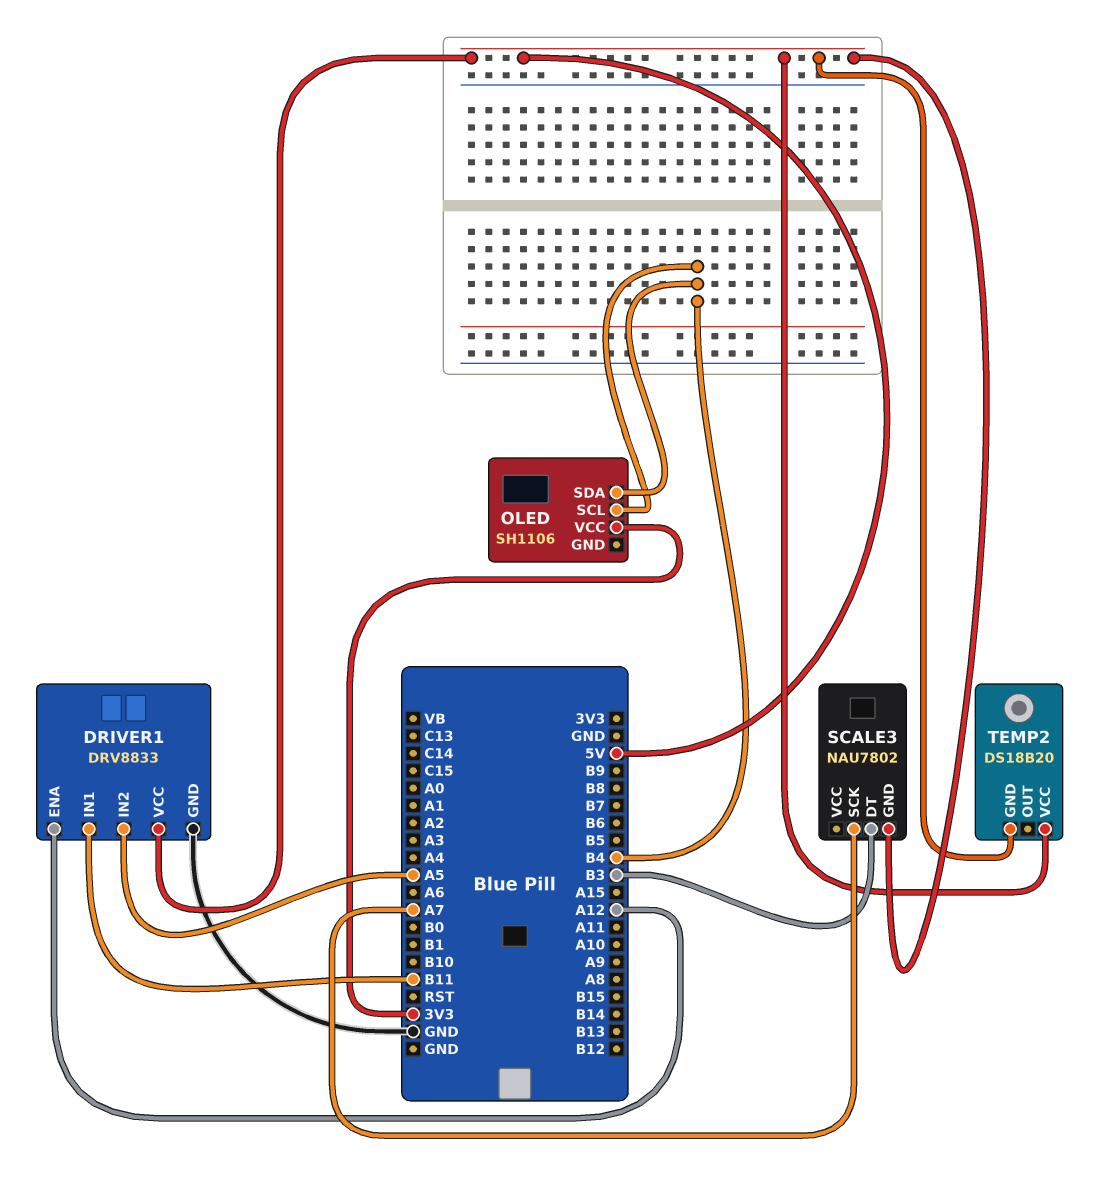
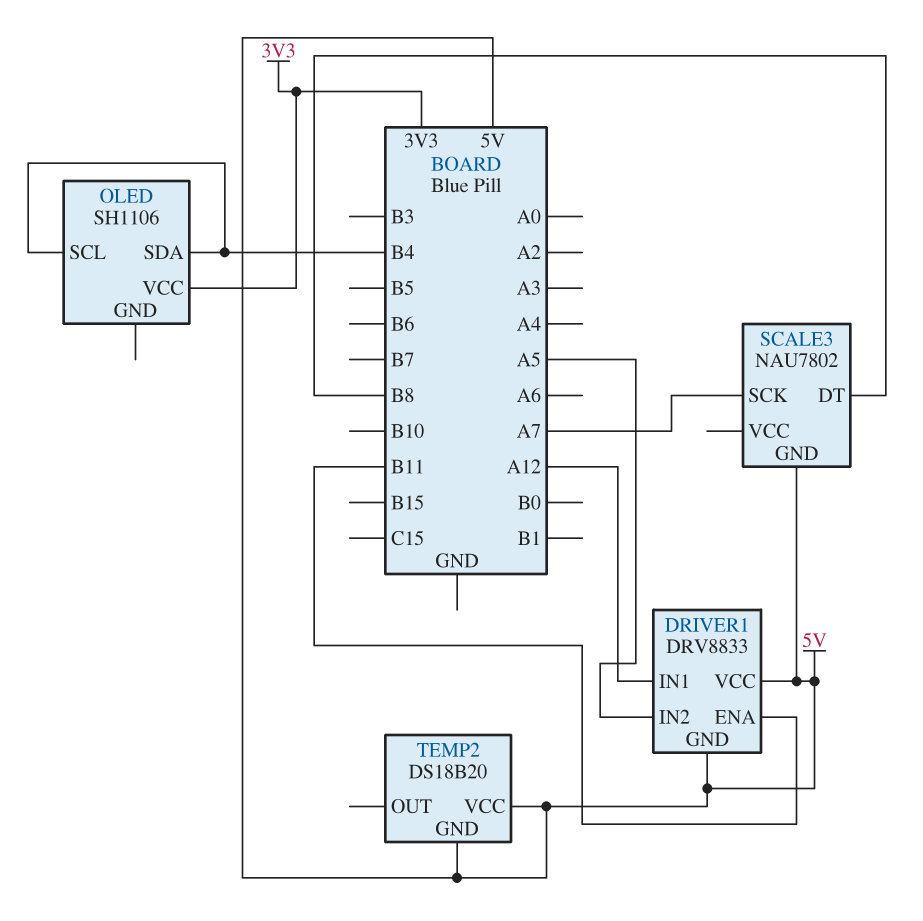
DRIVER1 pin ENA: A12 -> B11
DRIVER1 pin GND: GND -> 5V
DRIVER1 pin IN1: B11 -> A12
SCALE3 pin DT: B3 -> B8

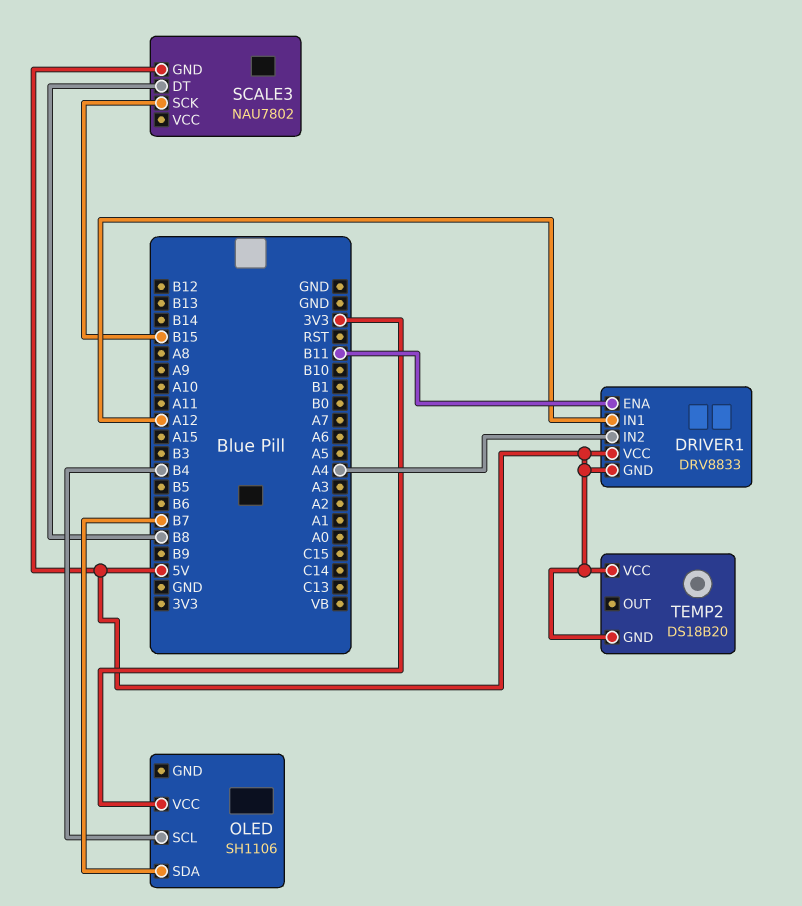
DRIVER1 pin IN2: A5 -> A4
OLED pin SDA: B4 -> B7
SCALE3 pin SCK: A7 -> B15

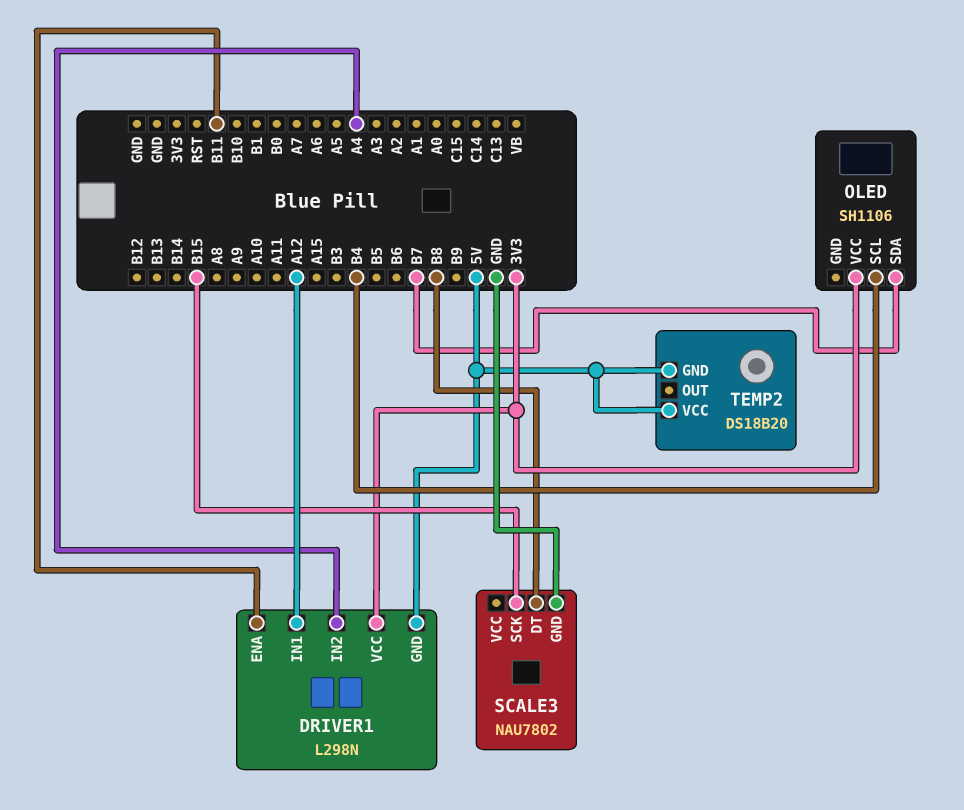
DRIVER1: DRV8833 -> L298N
DRIVER1 pin VCC: 5V -> 3V3
SCALE3 pin GND: 5V -> GND

